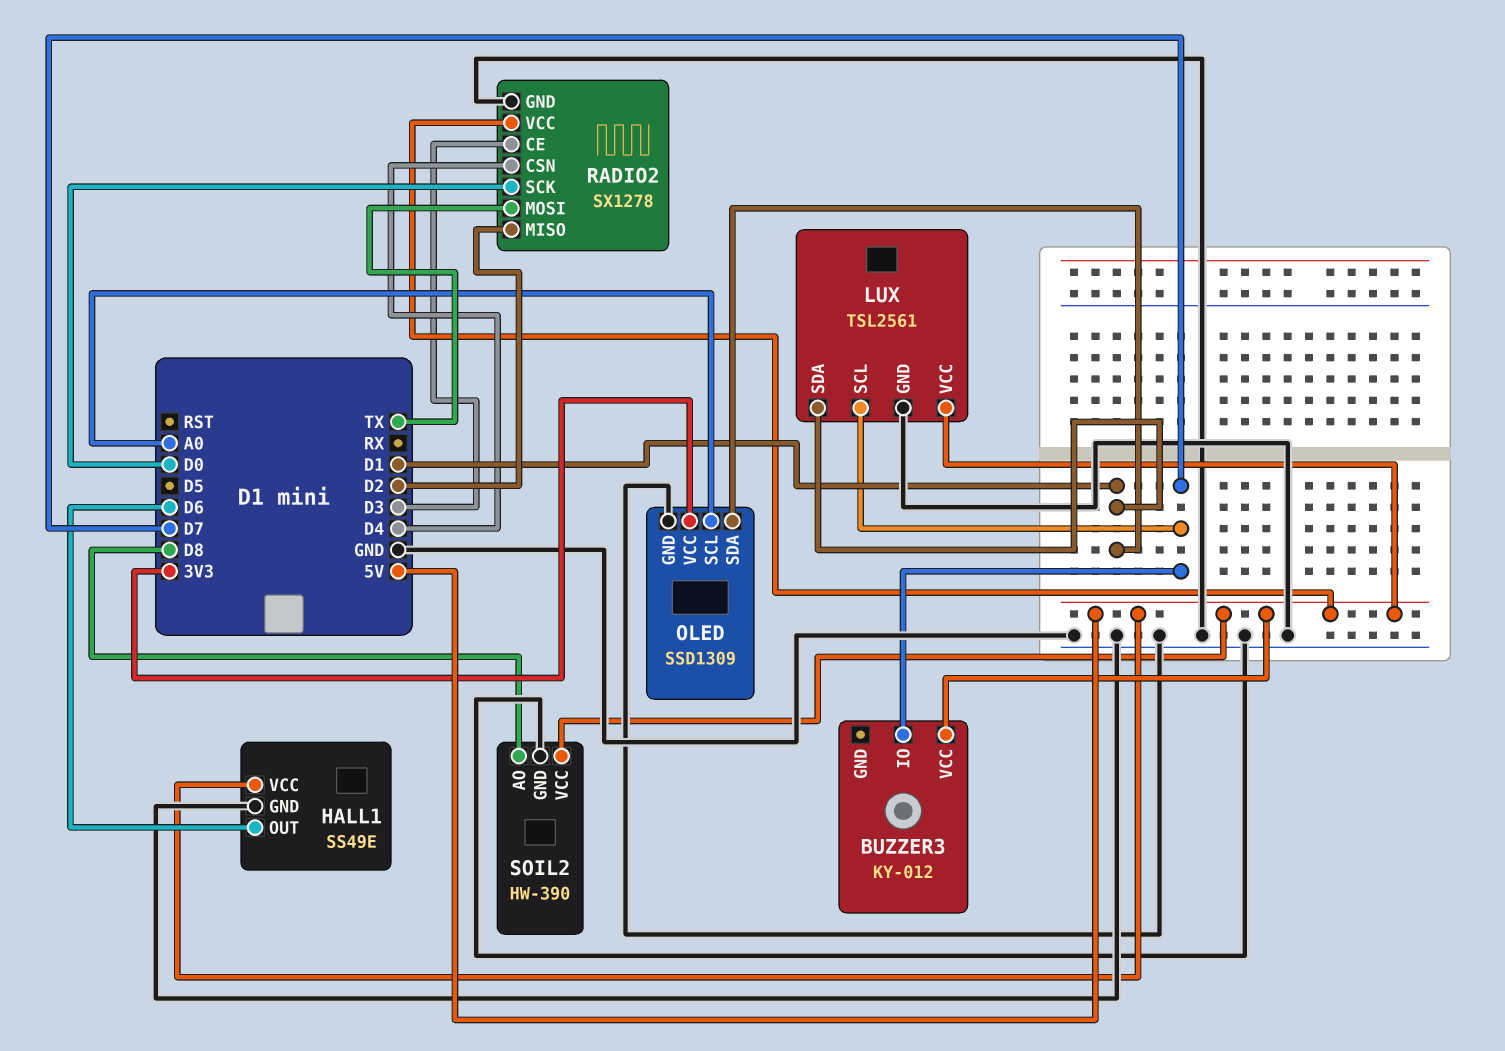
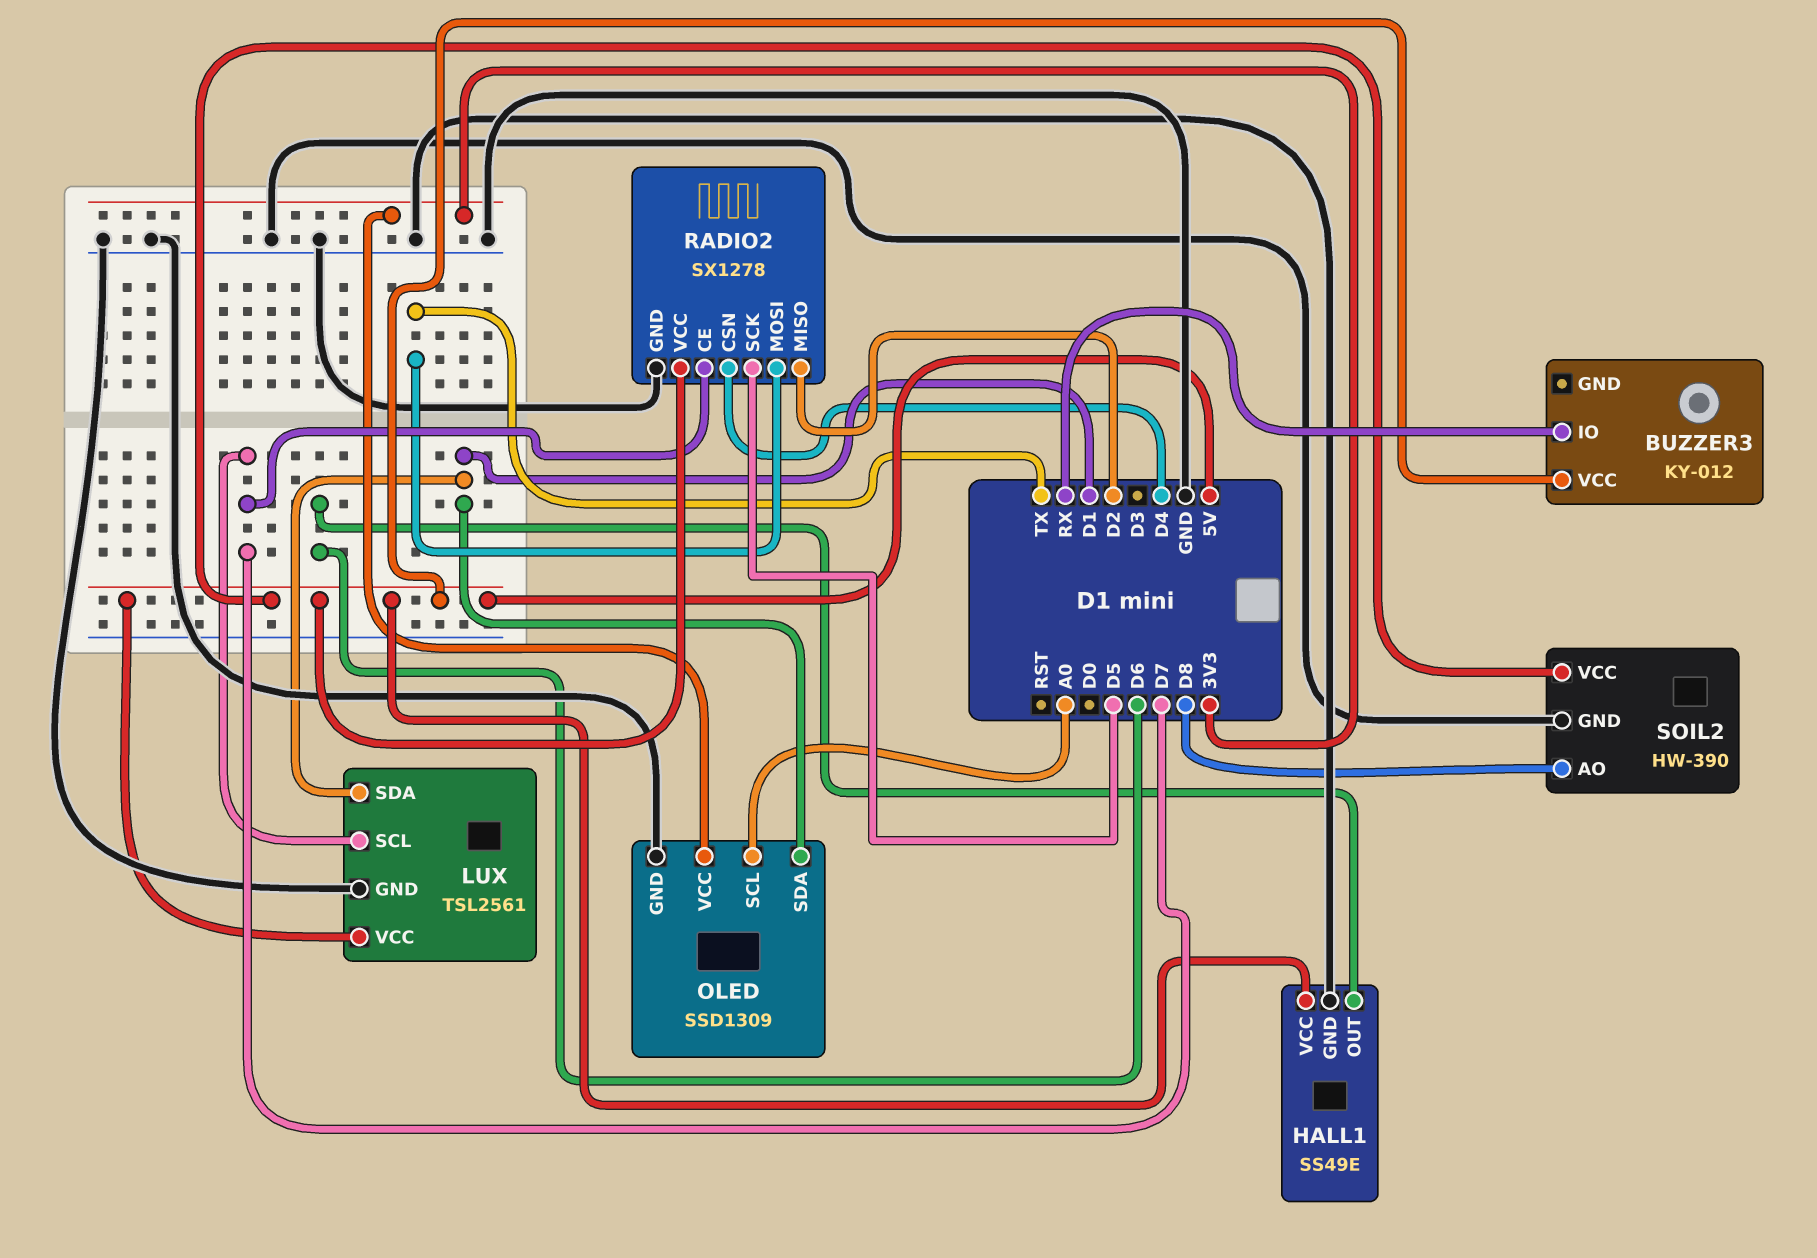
BUZZER3 pin IO: D7 -> RX
RADIO2 pin CE: D3 -> D7
RADIO2 pin SCK: D0 -> D5

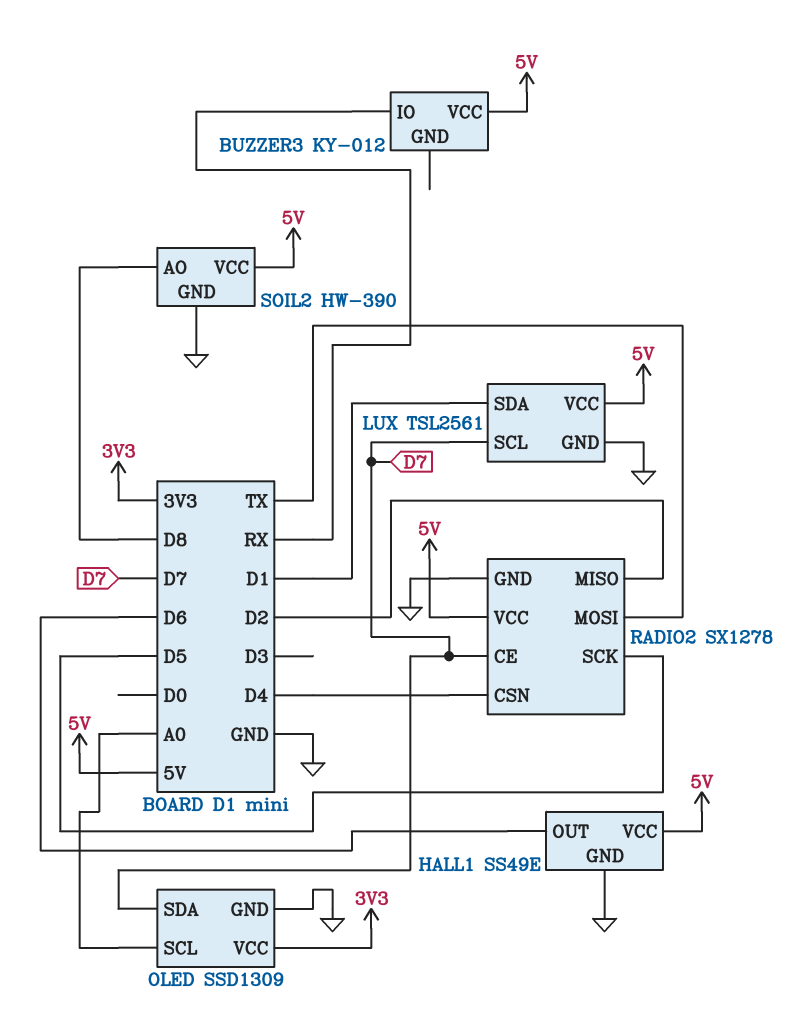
OLED pin SDA: D1 -> D7

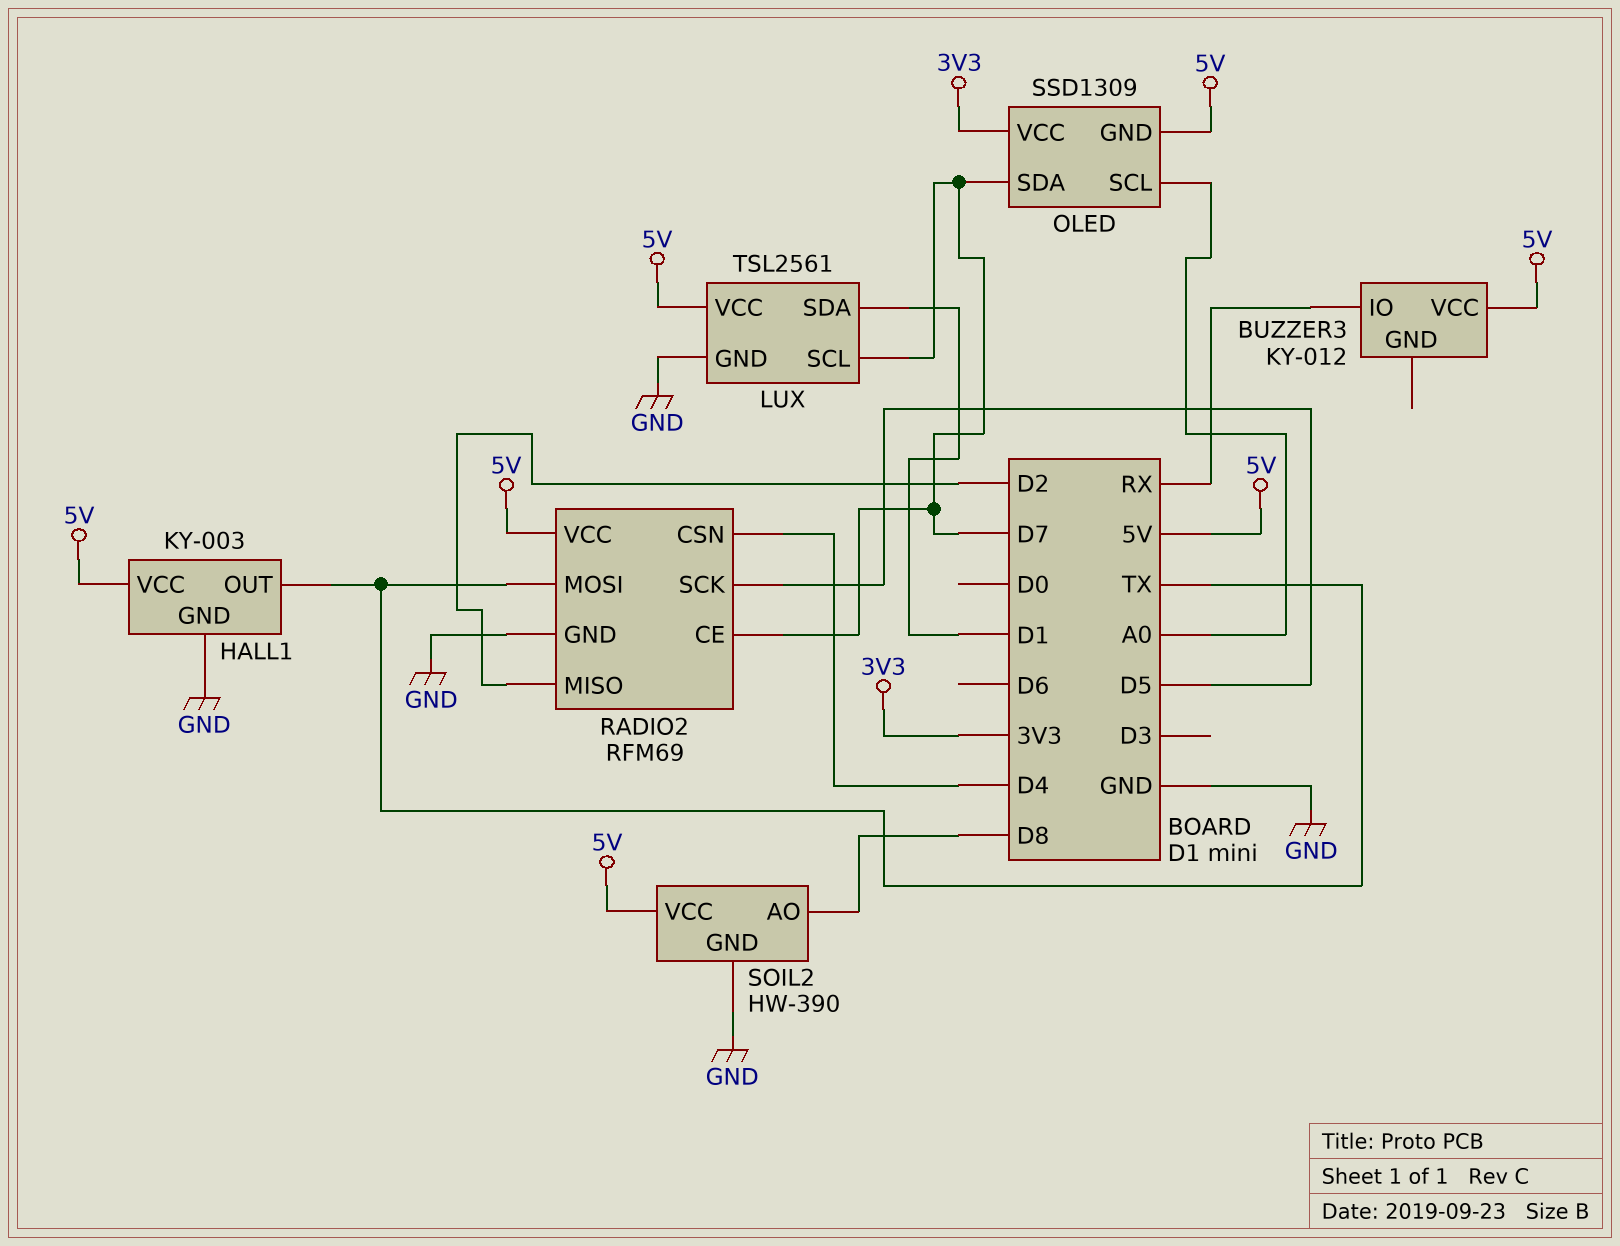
HALL1: SS49E -> KY-003
HALL1 pin OUT: D6 -> TX
OLED pin GND: GND -> 5V
RADIO2: SX1278 -> RFM69

